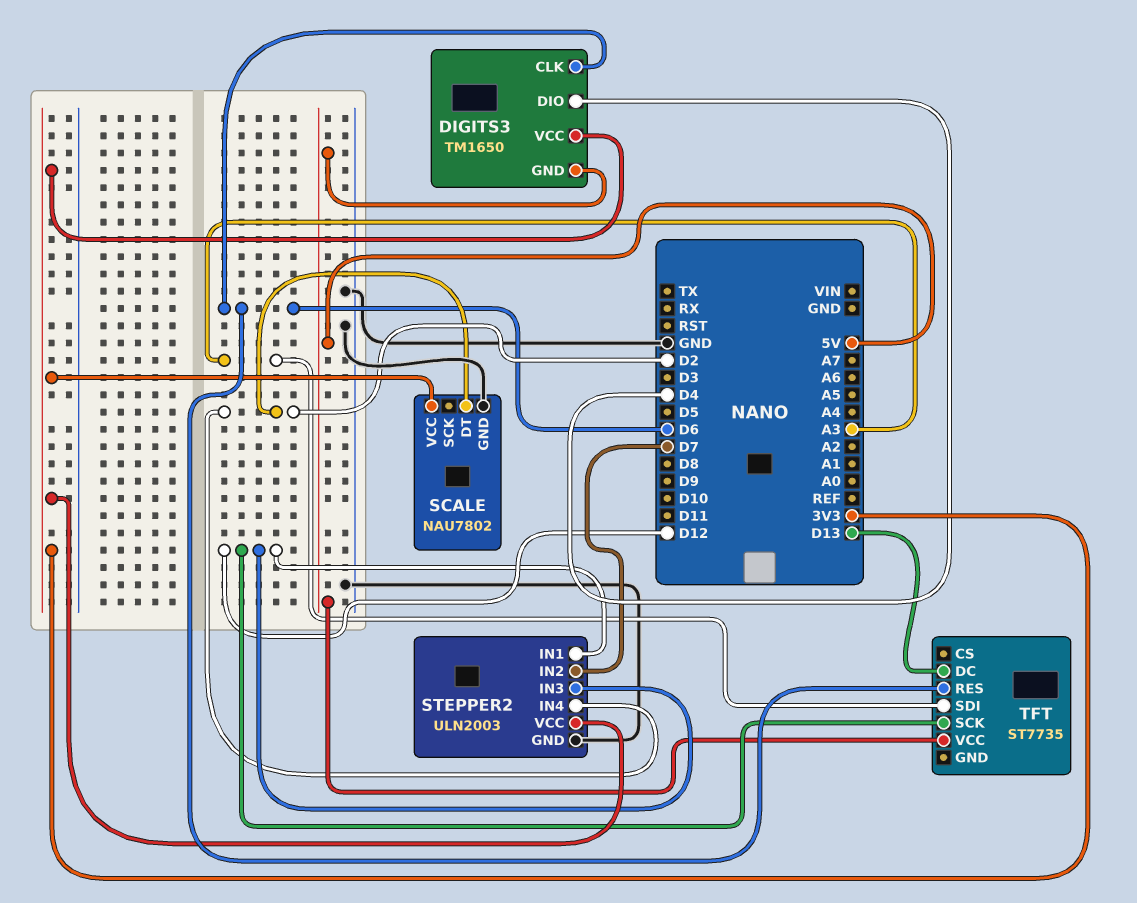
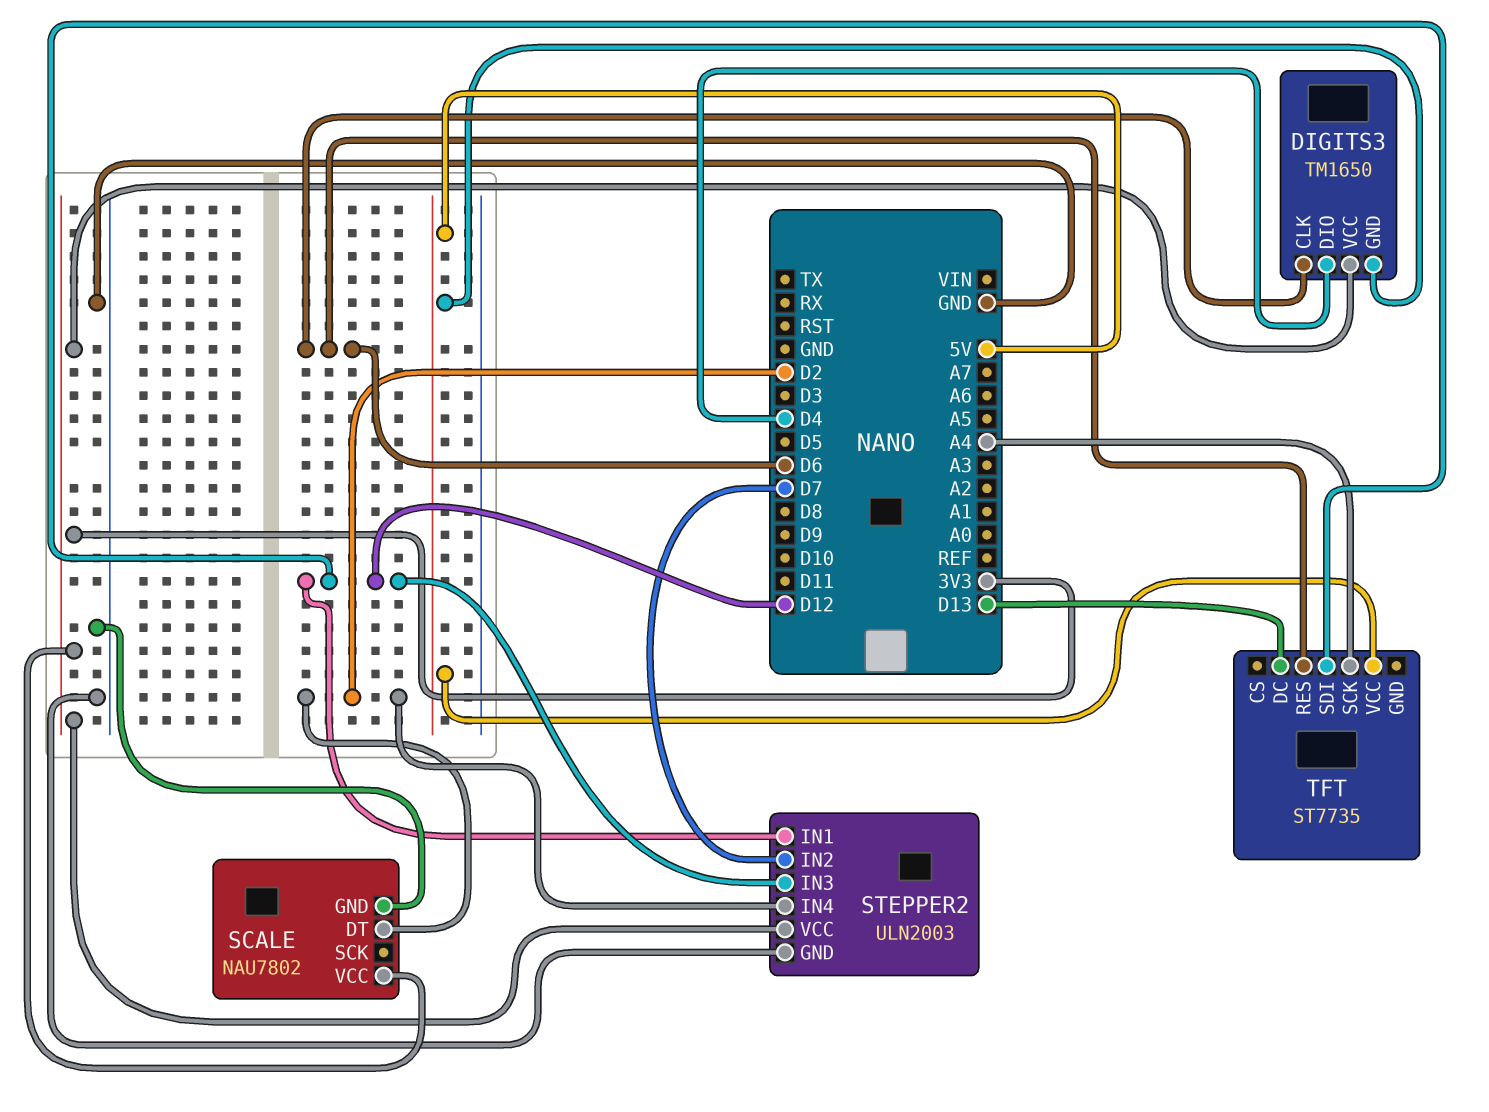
TFT pin SCK: D12 -> A4
TFT pin SDI: A3 -> D12

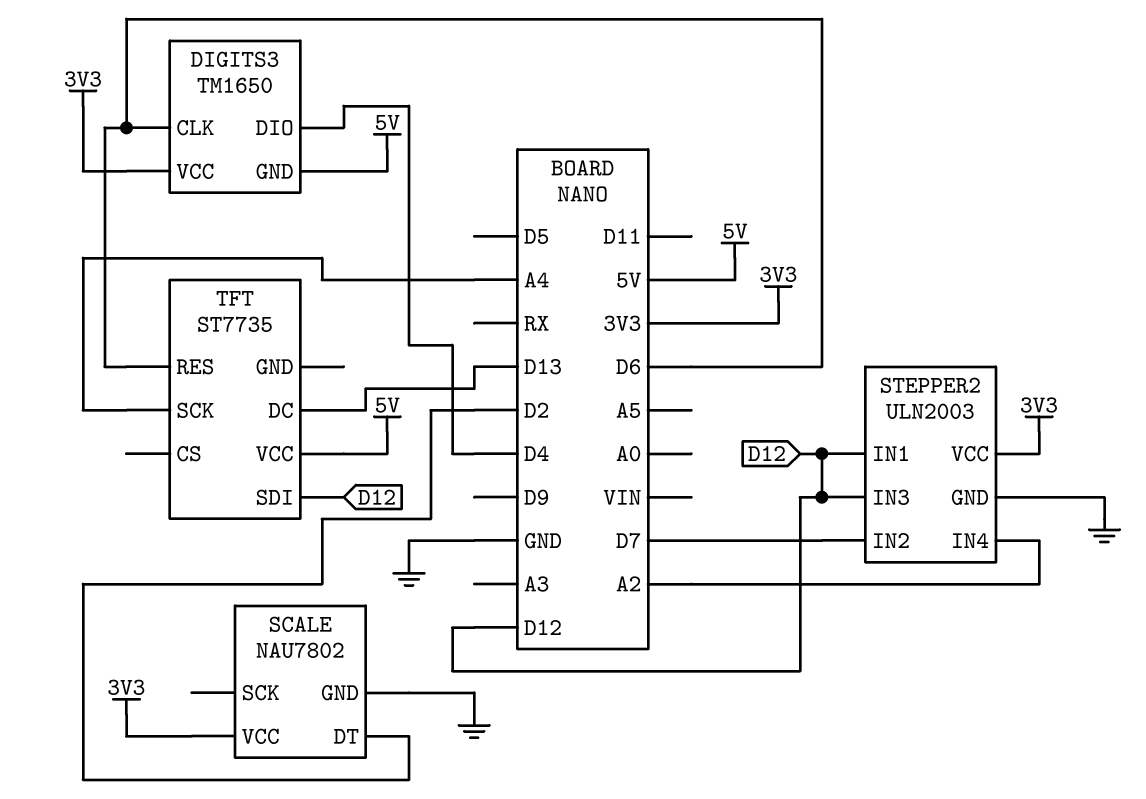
STEPPER2 pin IN4: D2 -> A2

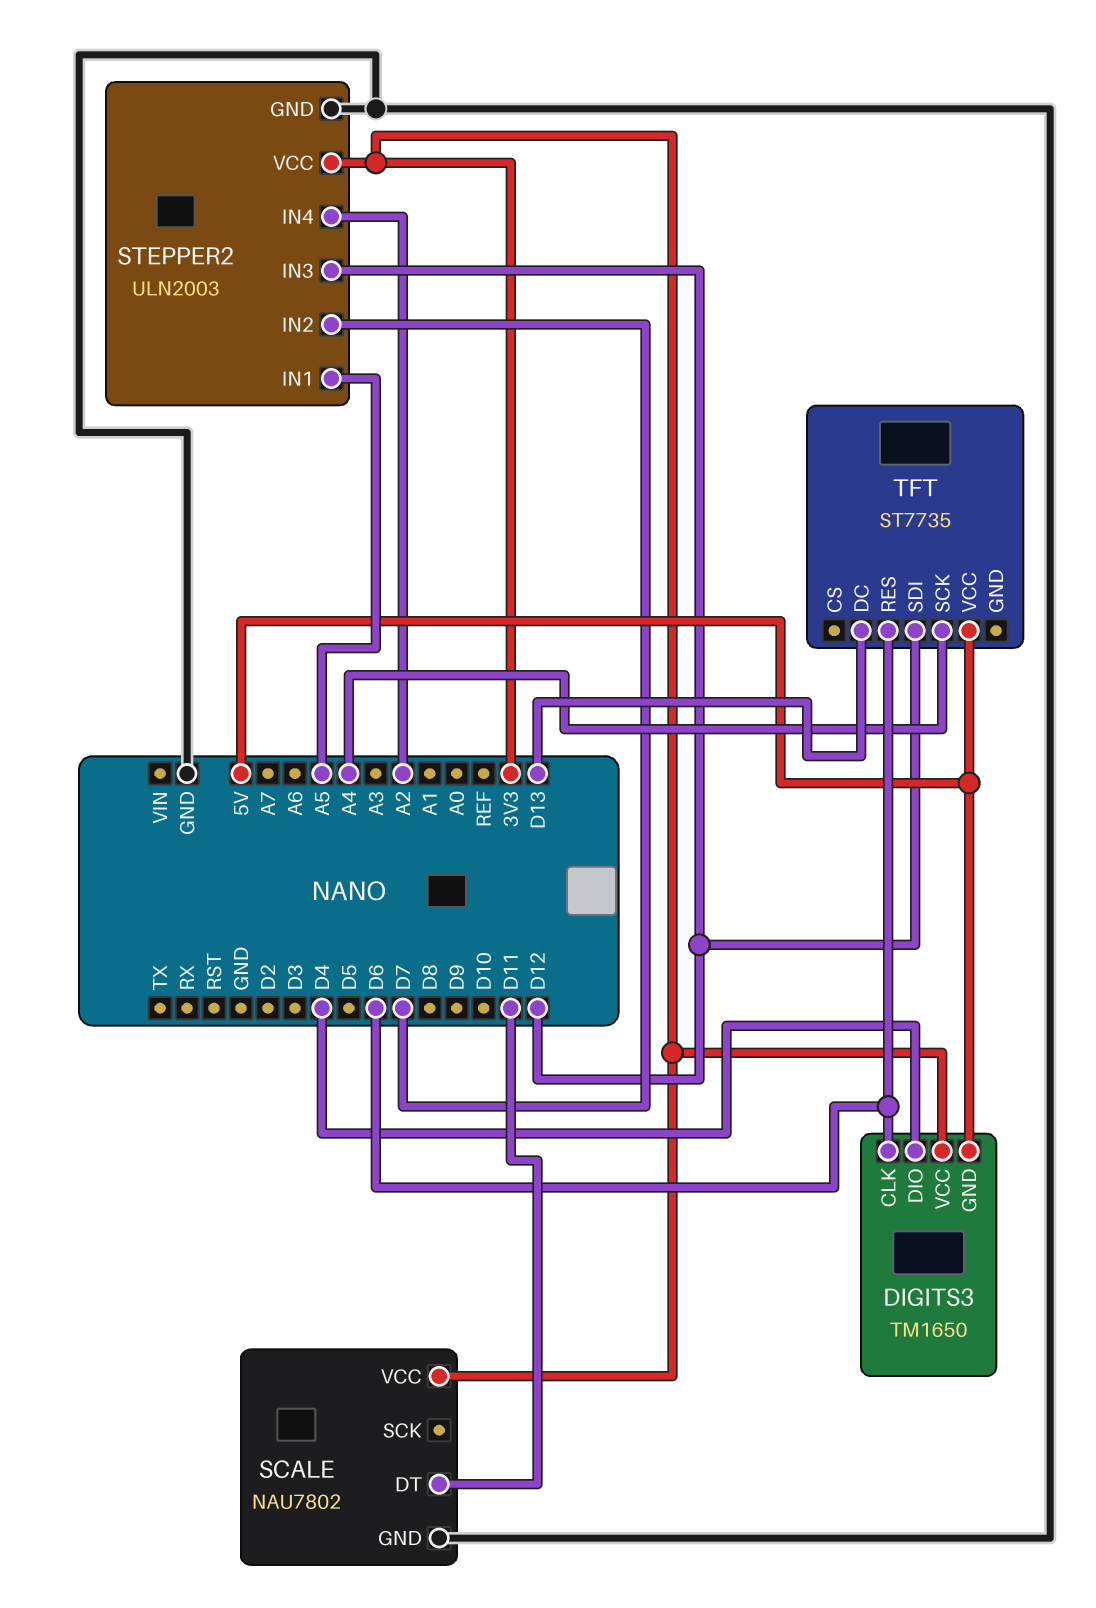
SCALE pin DT: D2 -> D11
STEPPER2 pin IN1: D12 -> A5

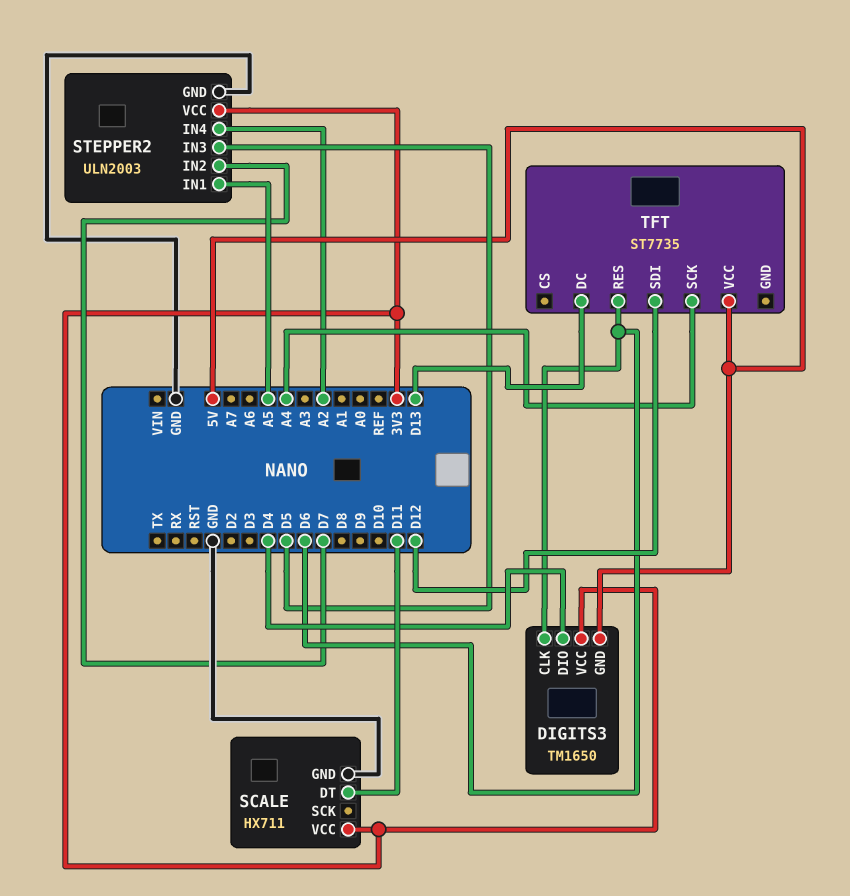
SCALE: NAU7802 -> HX711
STEPPER2 pin IN3: D12 -> D5

